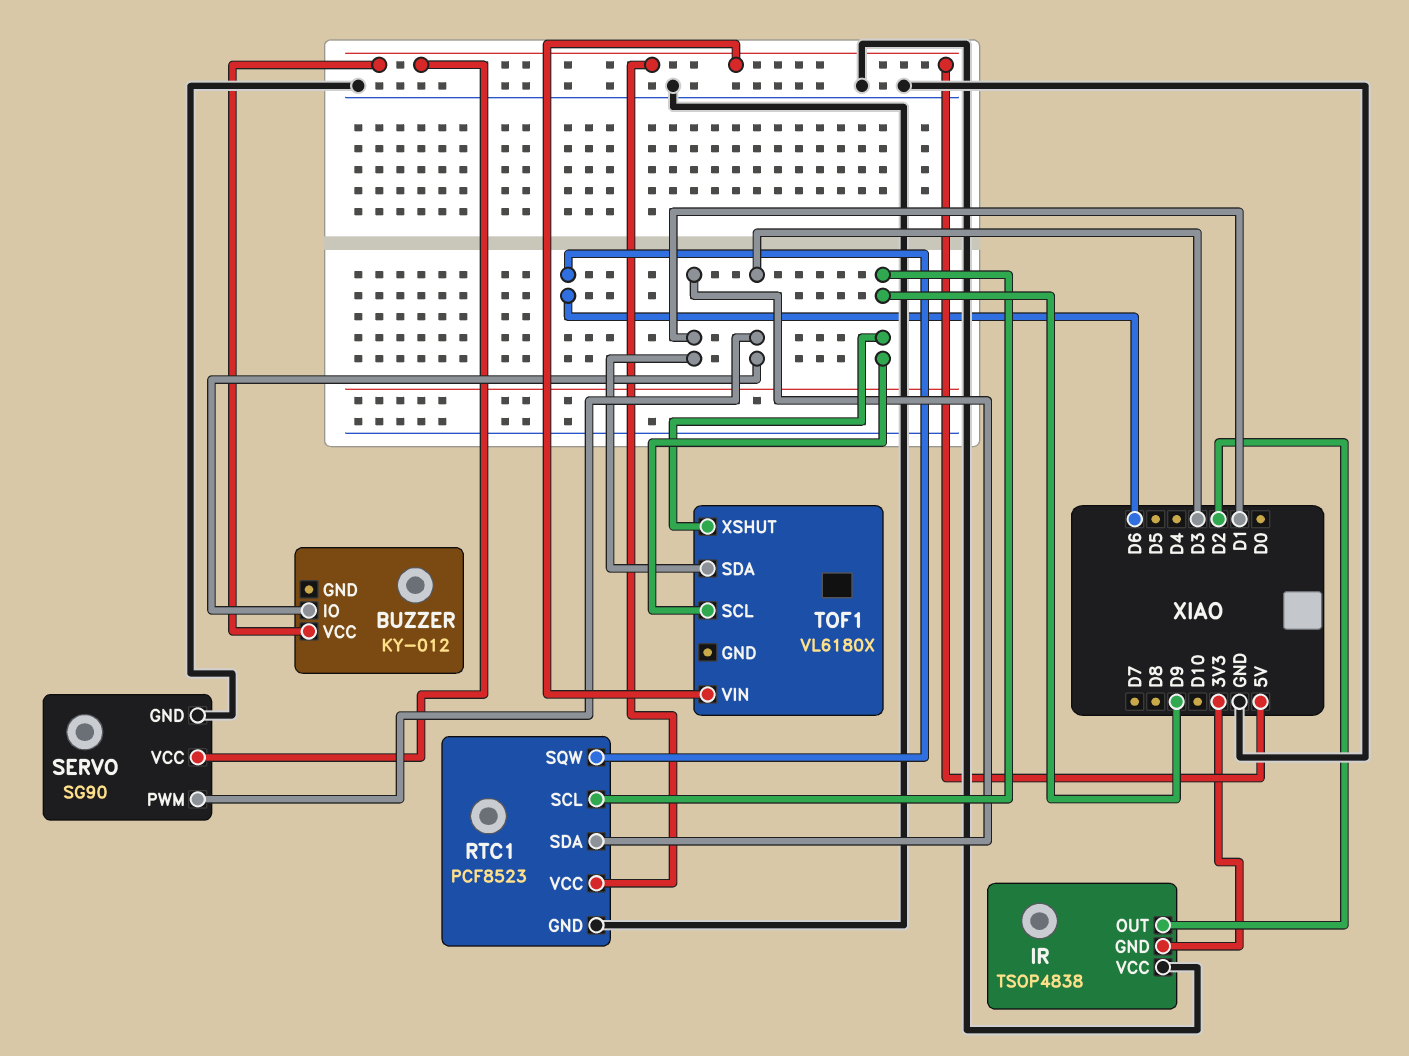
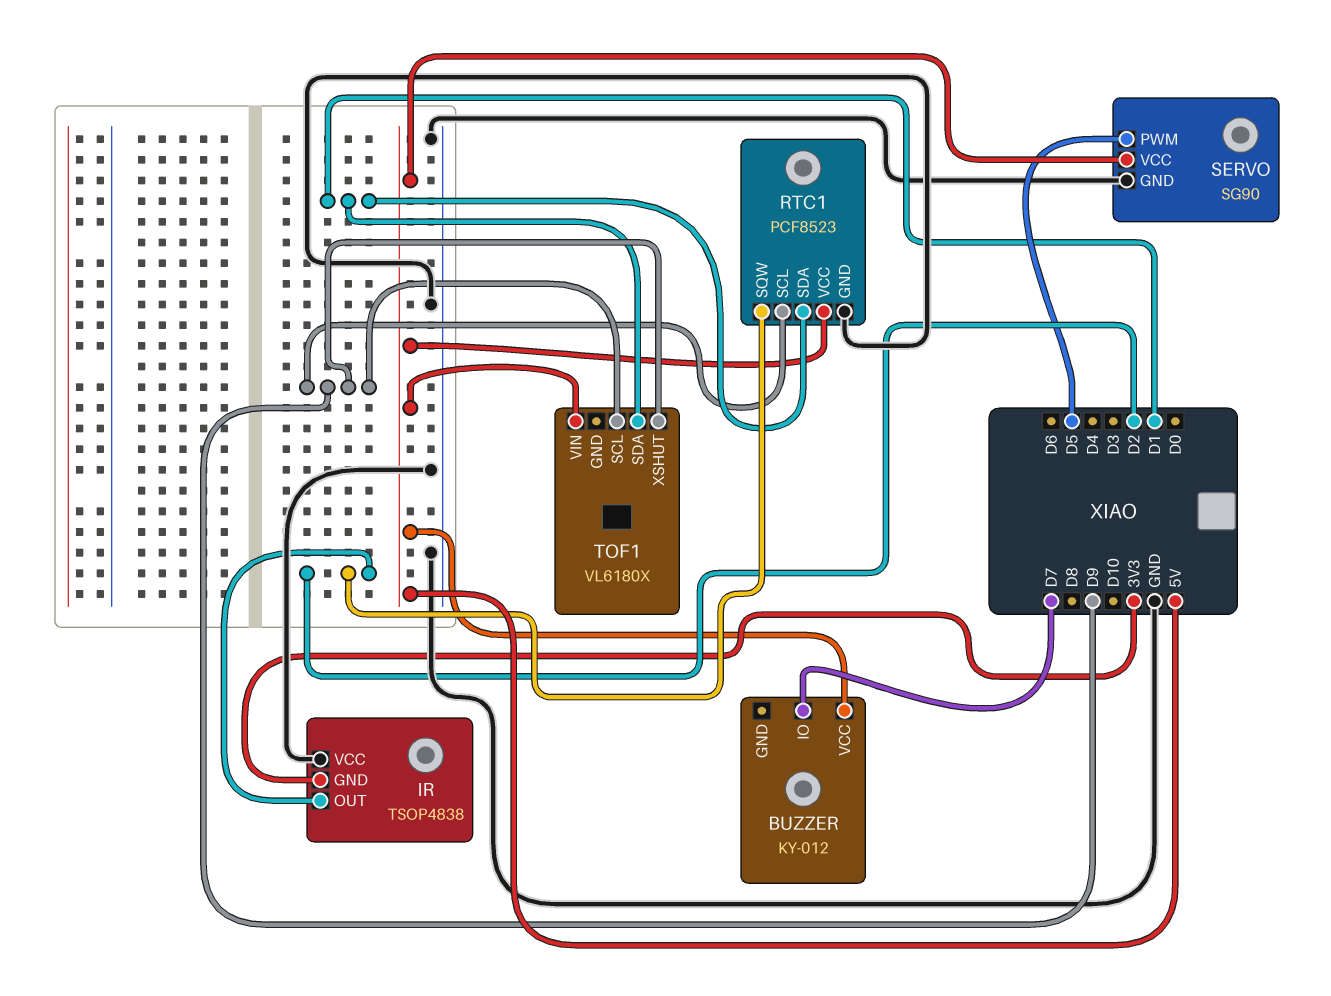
BUZZER pin IO: D3 -> D7
RTC1 pin SQW: D6 -> D2
SERVO pin PWM: D3 -> D5

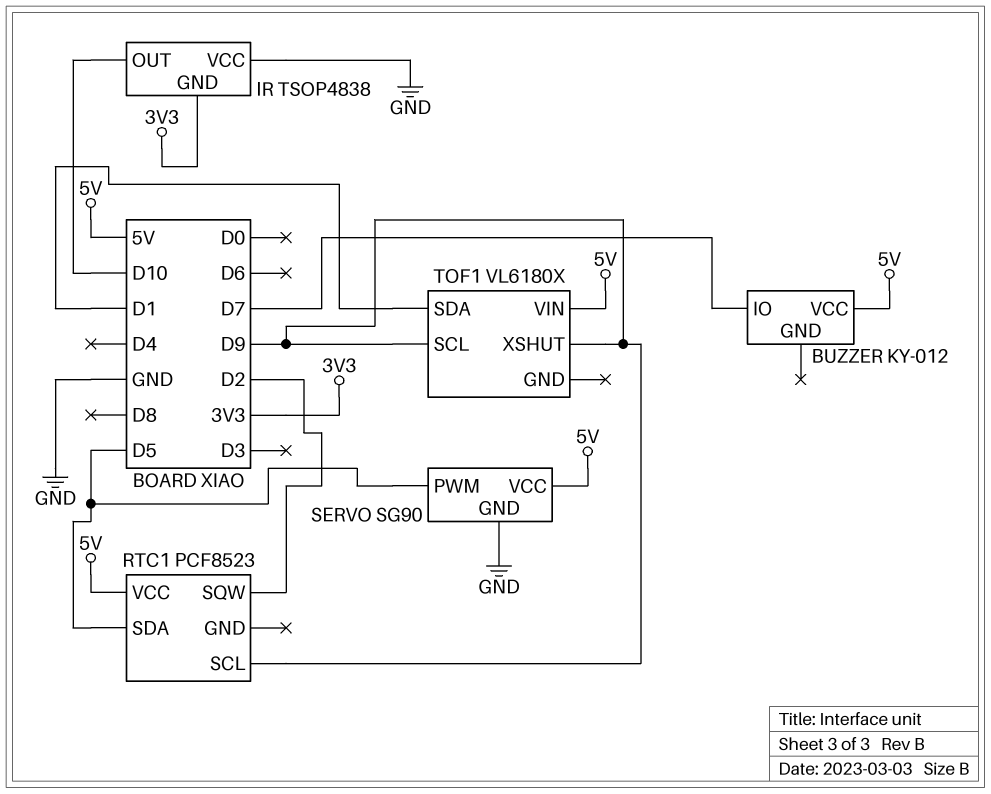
IR pin OUT: D2 -> D10
RTC1 pin GND: GND -> none
RTC1 pin SDA: D1 -> D5

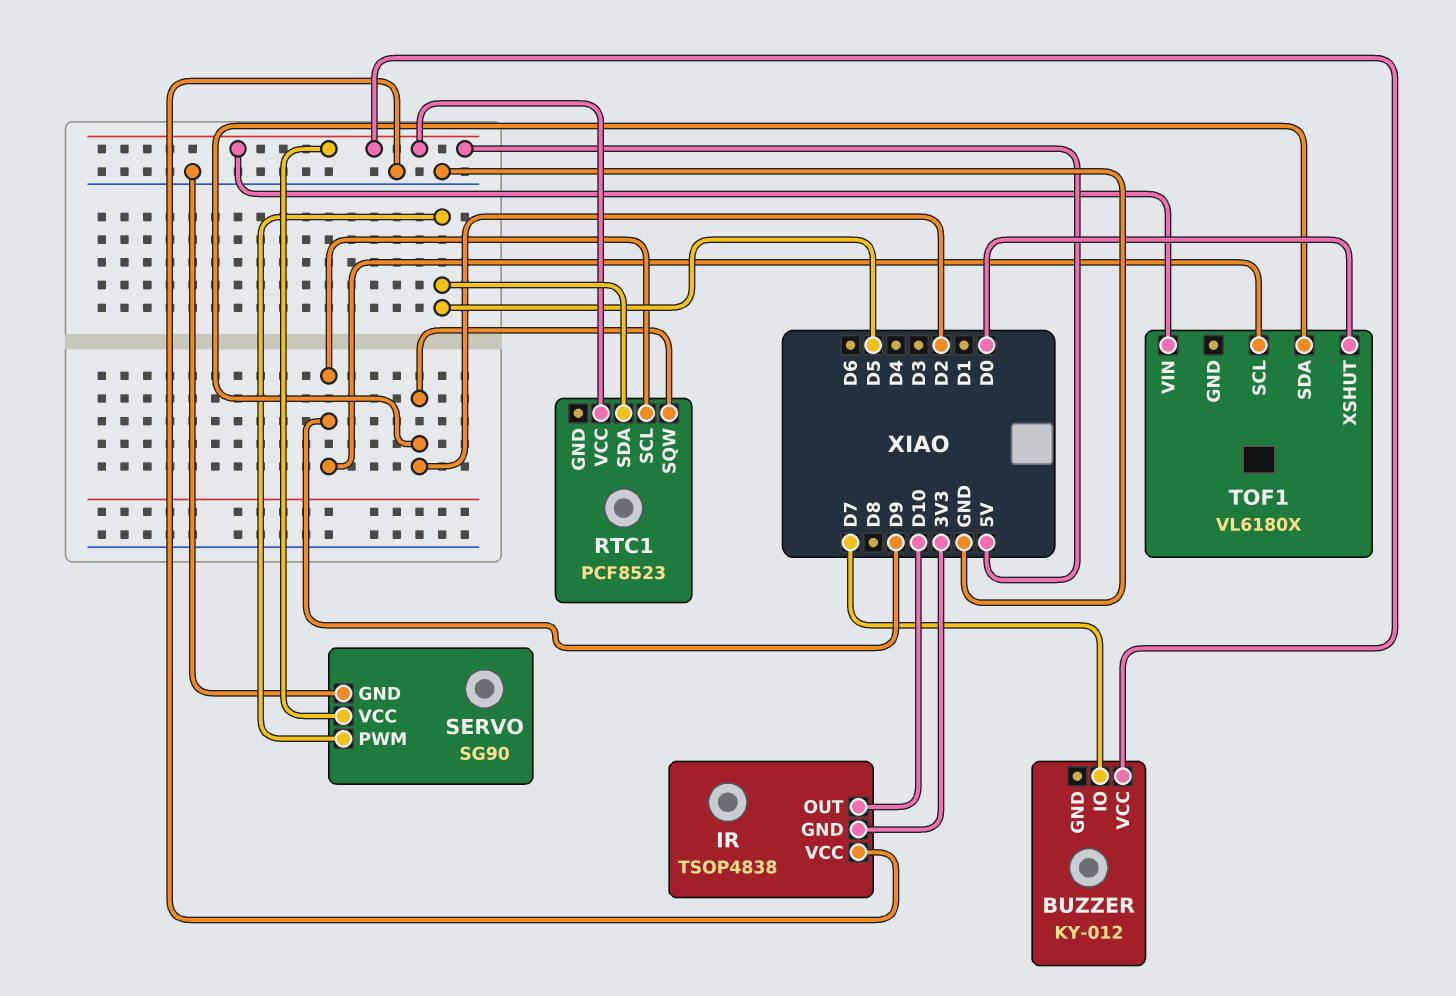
TOF1 pin SDA: D1 -> D2
TOF1 pin XSHUT: D9 -> D0

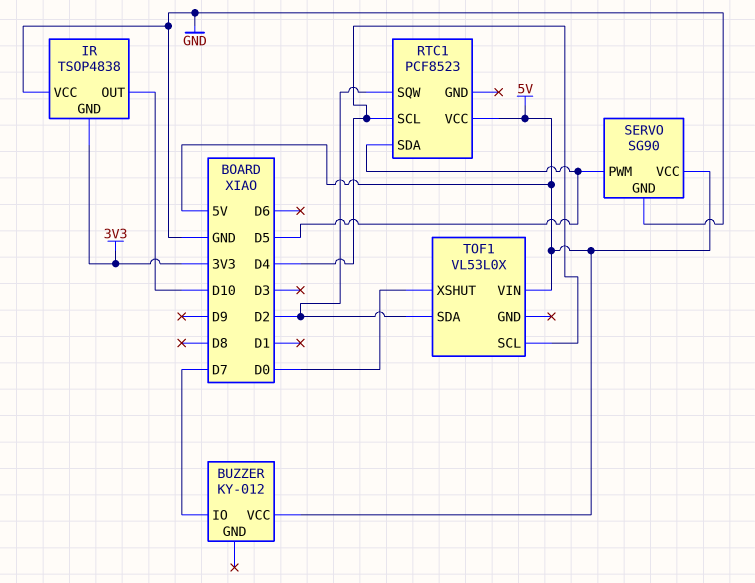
RTC1 pin SCL: D9 -> D4
TOF1: VL6180X -> VL53L0X
TOF1 pin SCL: D9 -> D4

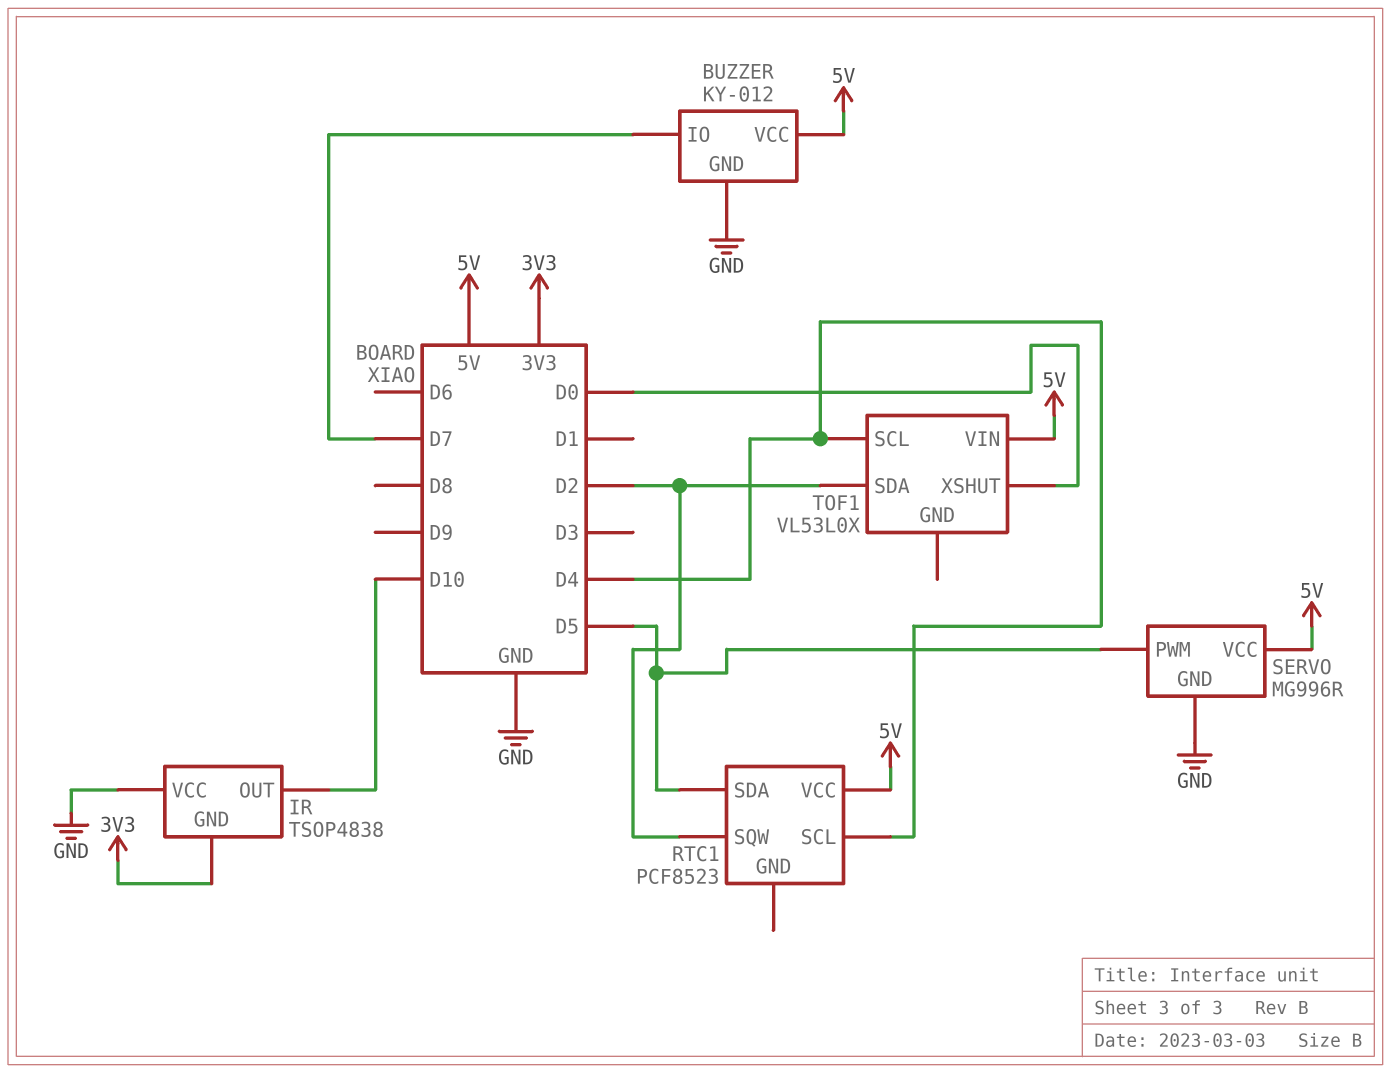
BUZZER pin GND: none -> GND
SERVO: SG90 -> MG996R

